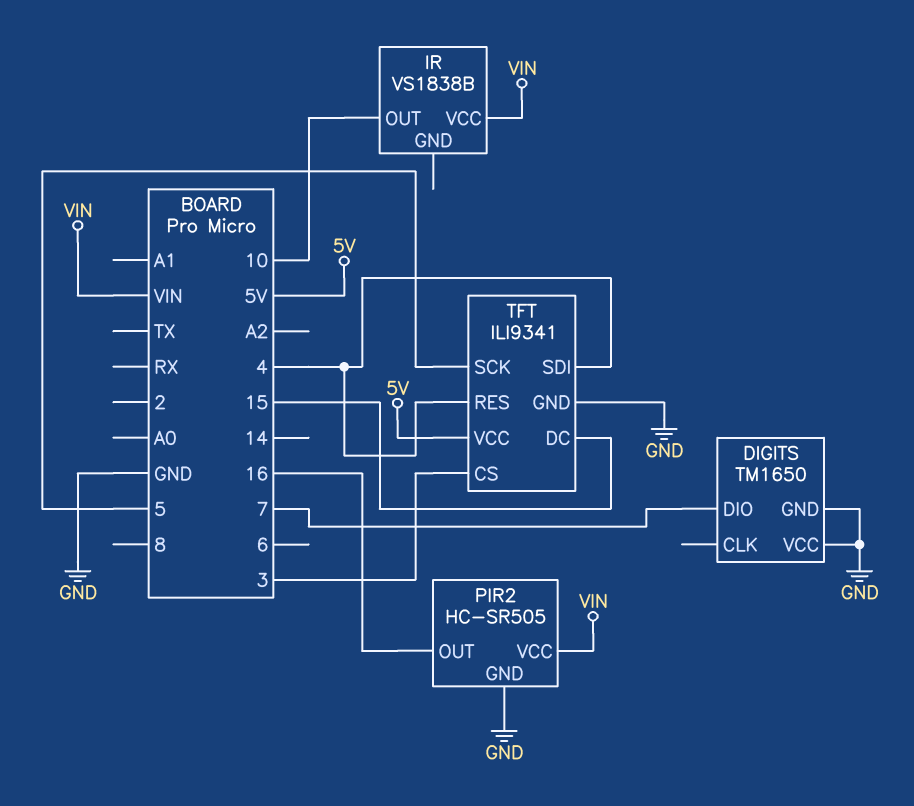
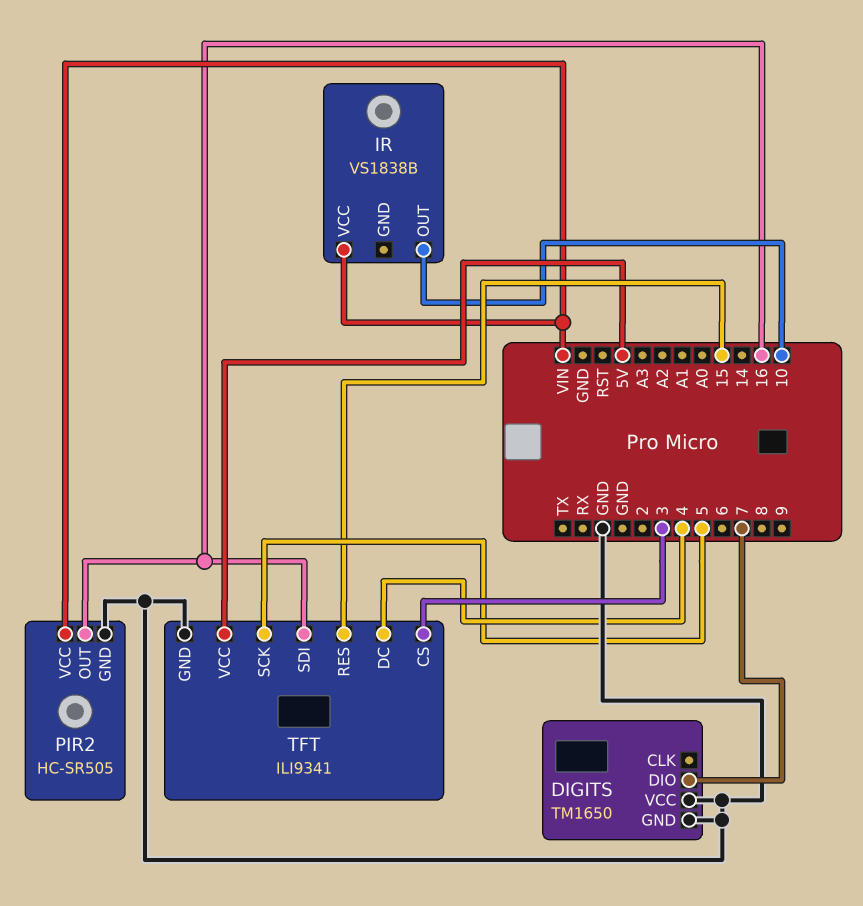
TFT pin DC: 15 -> 4
TFT pin RES: 4 -> 15
TFT pin SDI: 4 -> 16

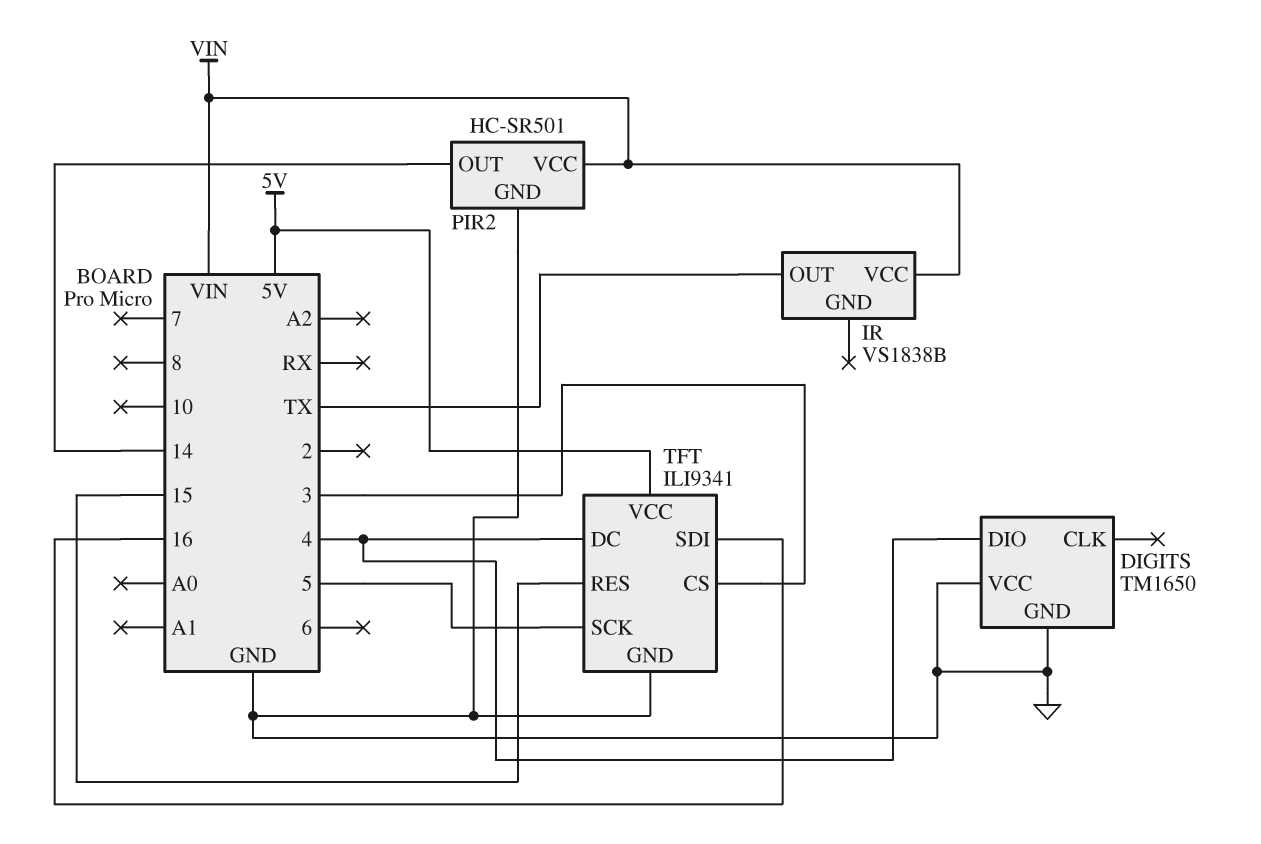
DIGITS pin DIO: 7 -> 4
IR pin OUT: 10 -> TX
PIR2: HC-SR505 -> HC-SR501
PIR2 pin OUT: 16 -> 14

